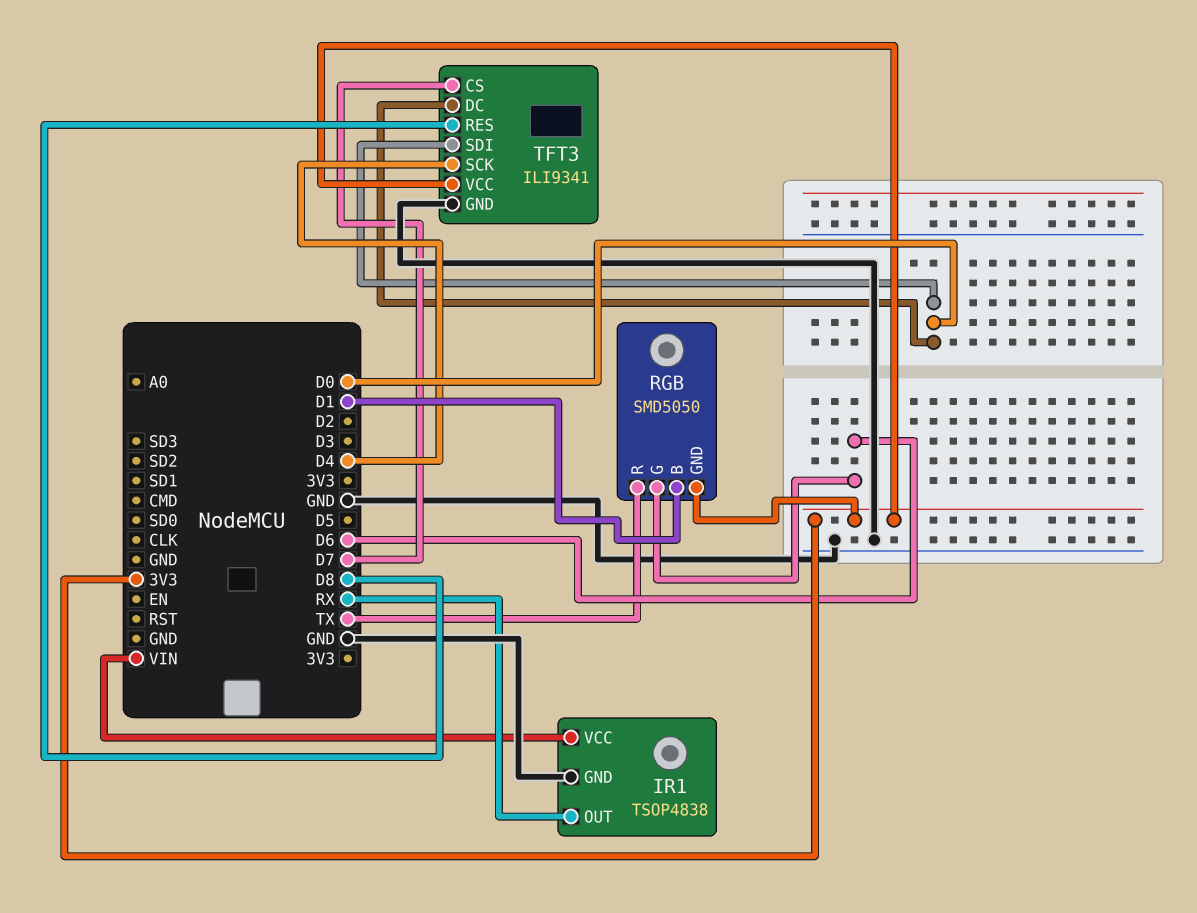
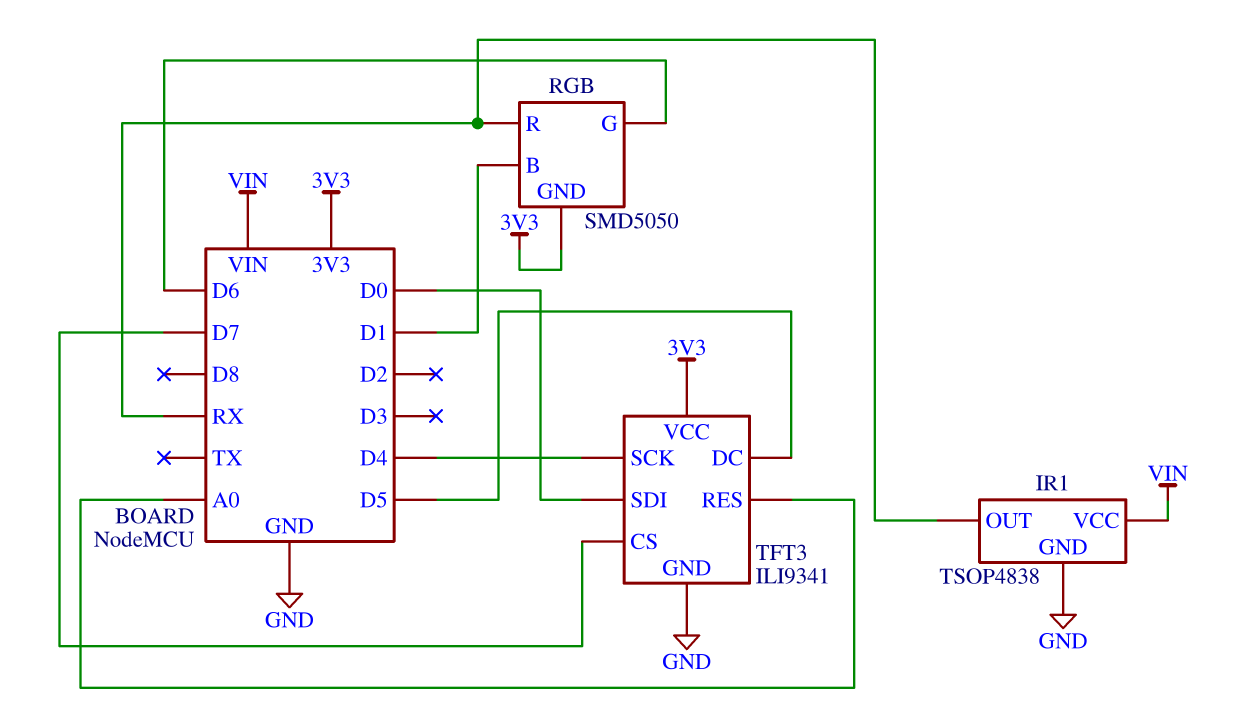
RGB pin R: TX -> RX
TFT3 pin DC: D0 -> D5
TFT3 pin RES: D8 -> A0

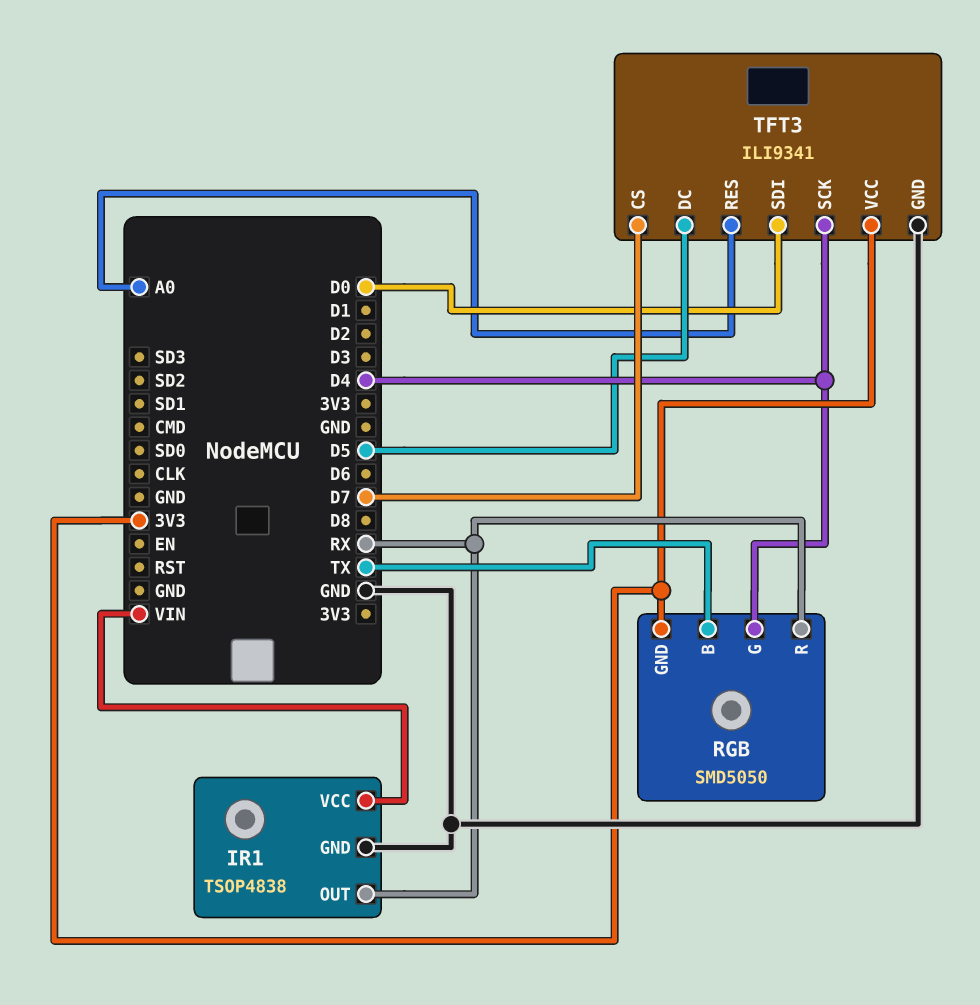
RGB pin B: D1 -> TX
RGB pin G: D6 -> D4

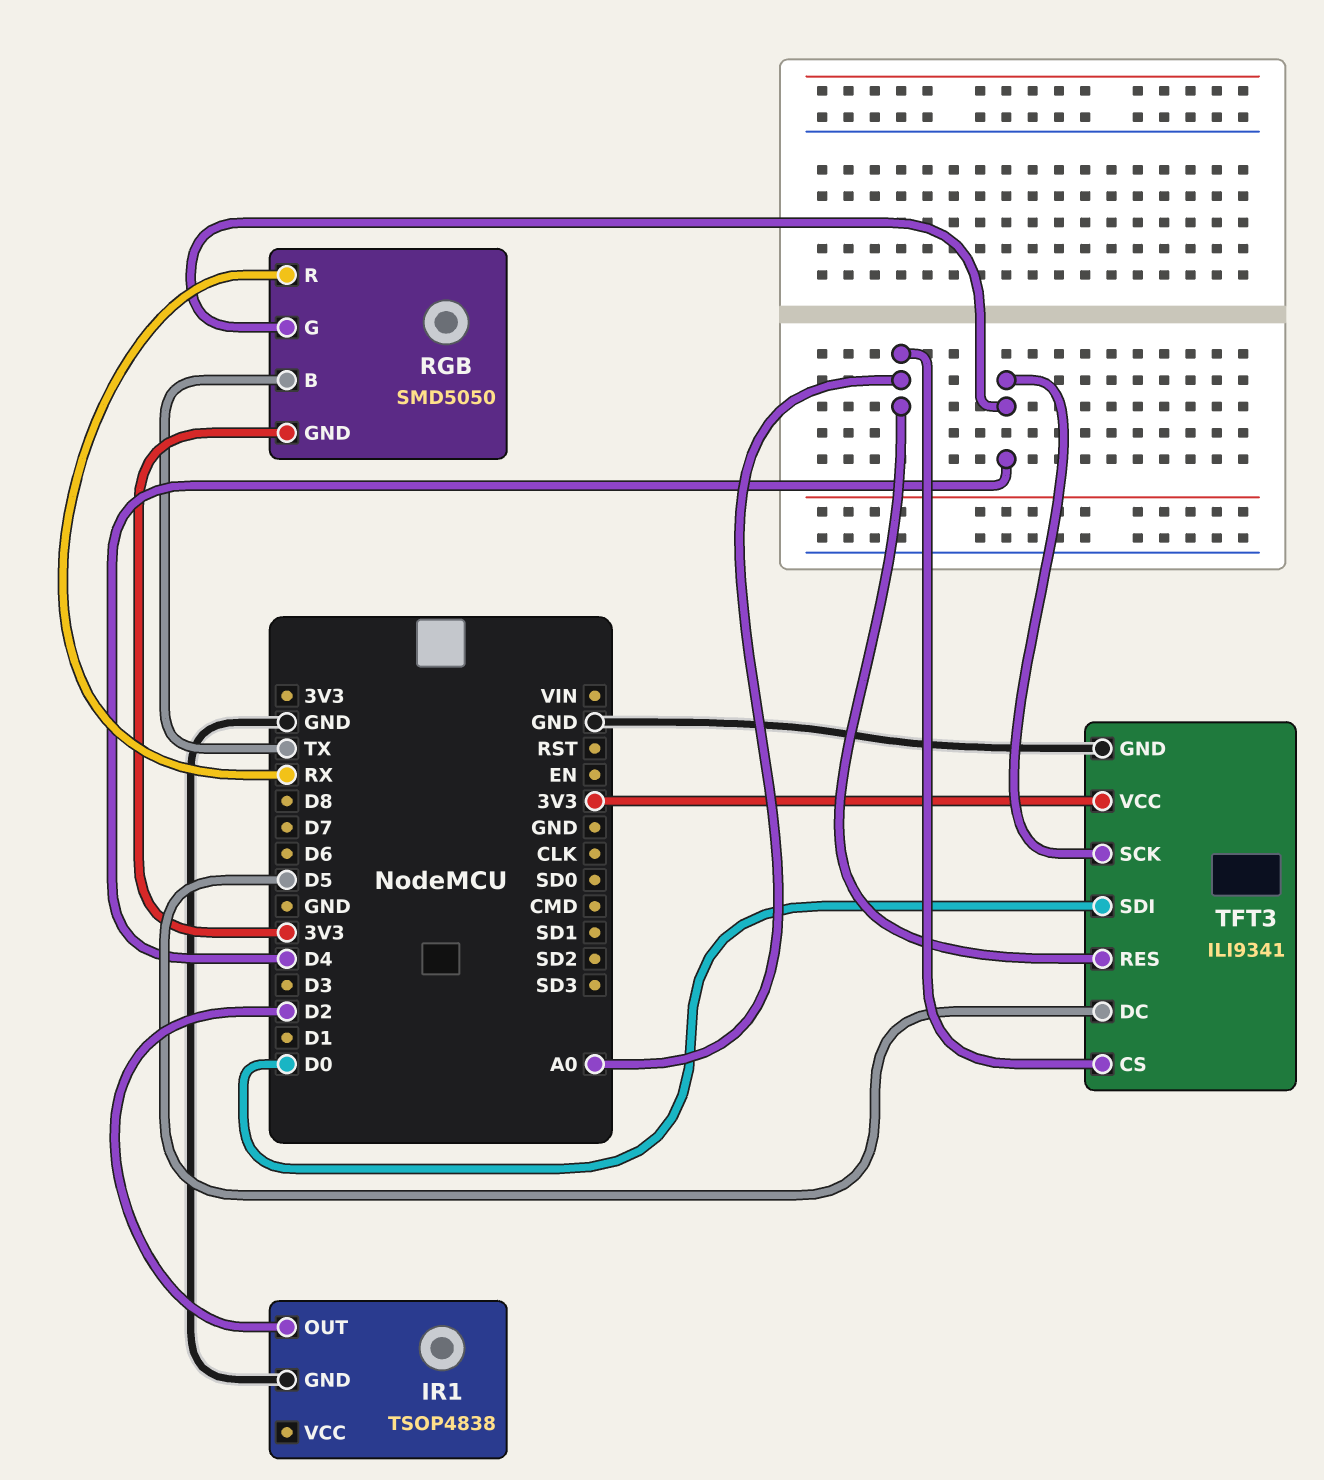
IR1 pin OUT: RX -> D2
IR1 pin VCC: VIN -> none
TFT3 pin CS: D7 -> A0

